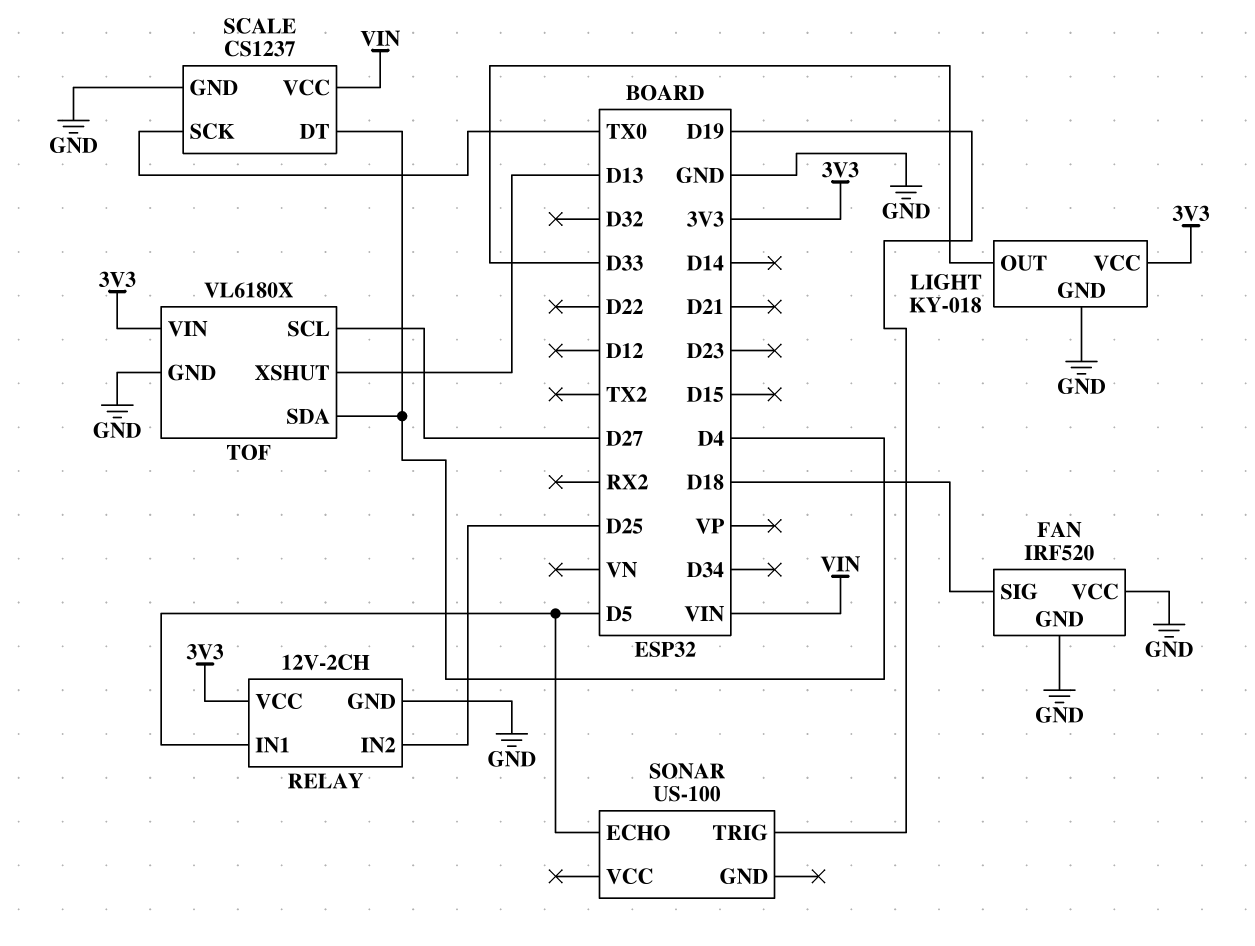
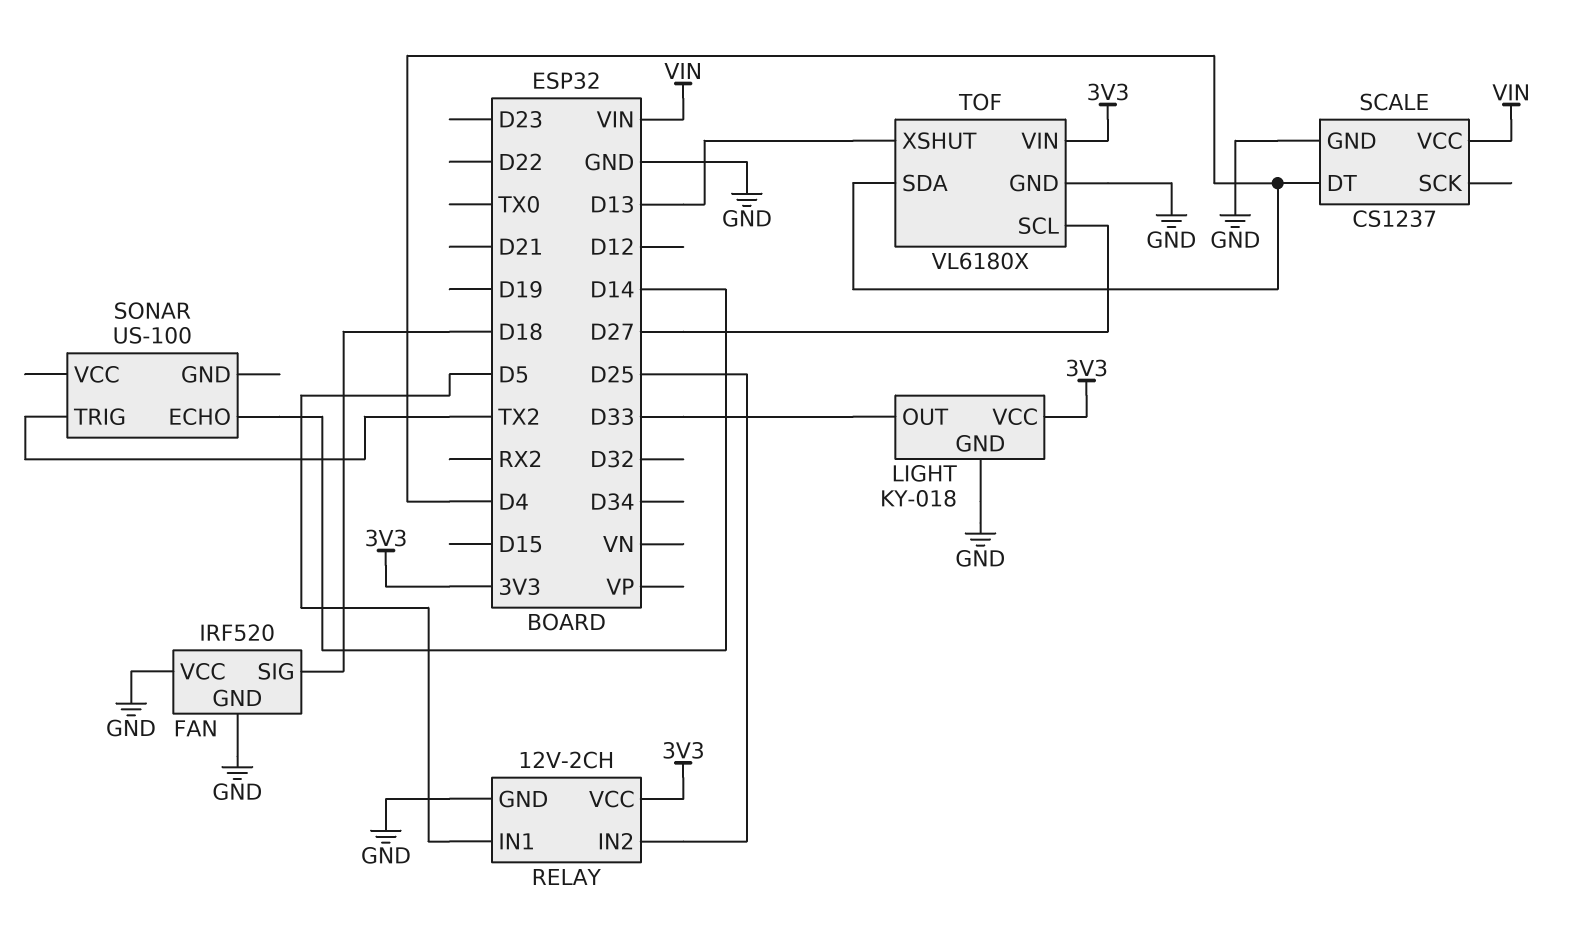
SCALE pin SCK: TX0 -> none
SONAR pin ECHO: D5 -> D14
SONAR pin TRIG: D19 -> TX2

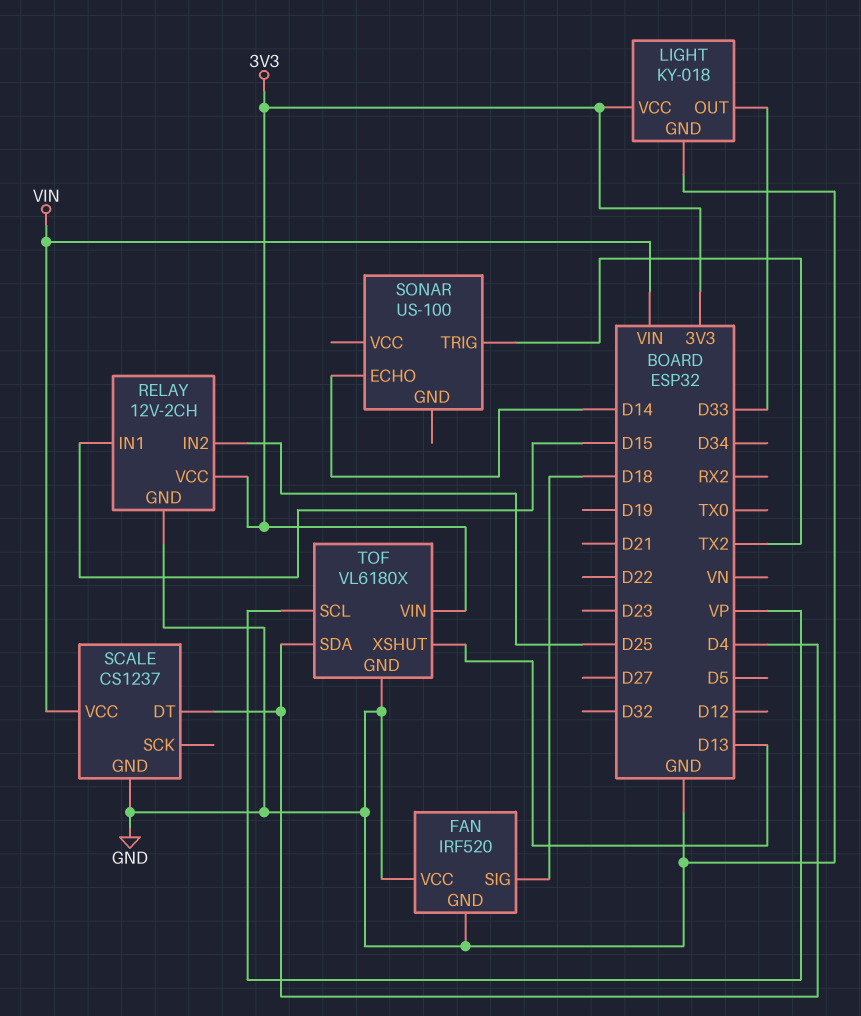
RELAY pin IN1: D5 -> D15
TOF pin SCL: D27 -> VP

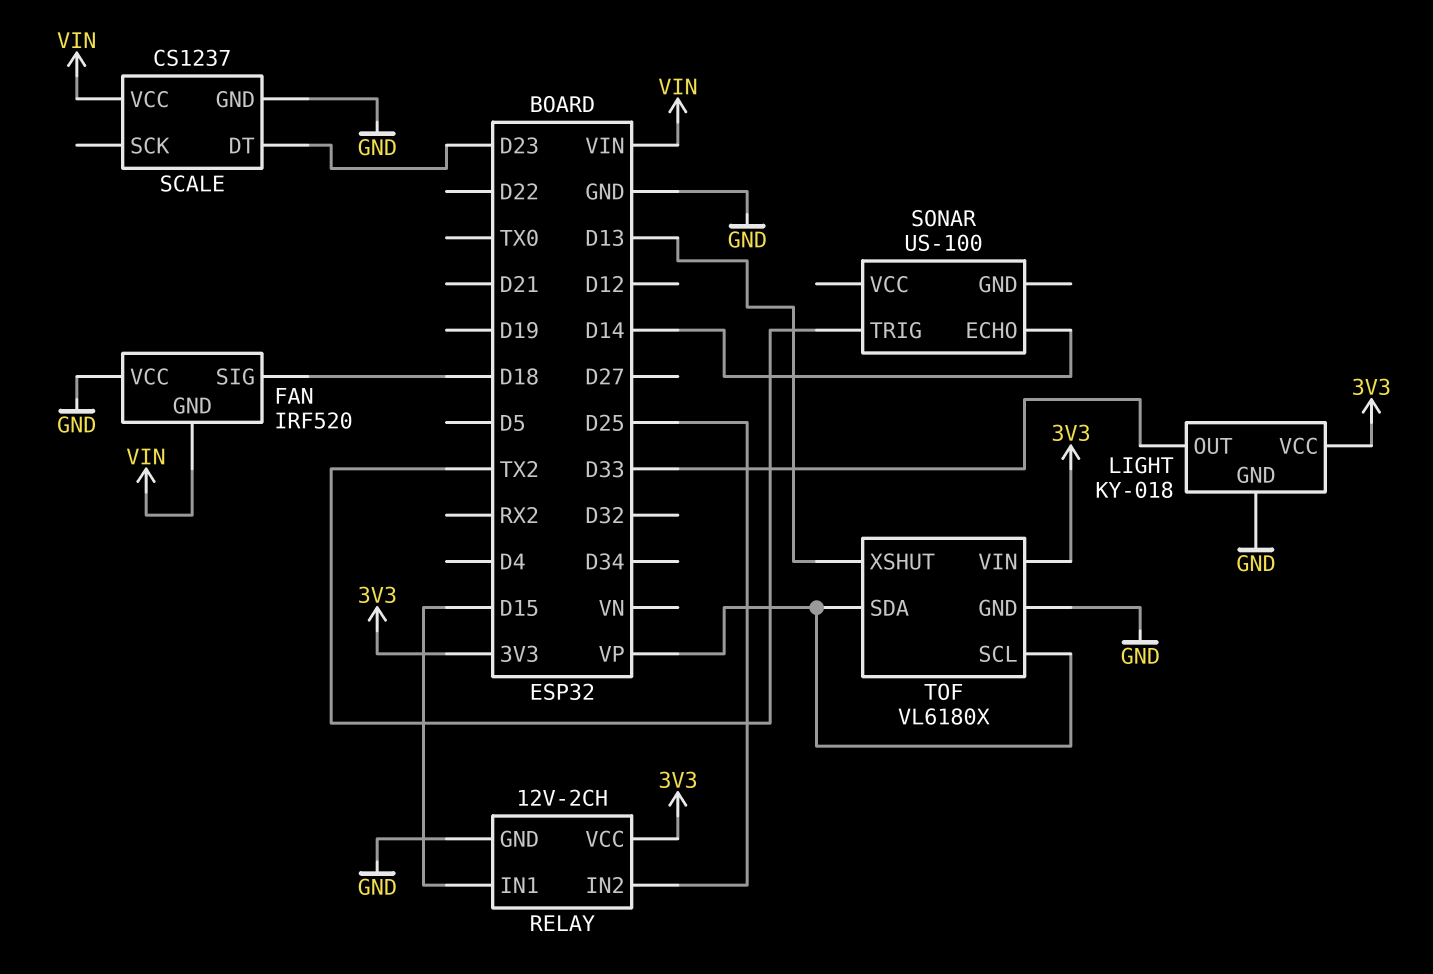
FAN pin GND: GND -> VIN
SCALE pin DT: D4 -> D23
TOF pin SDA: D4 -> VP

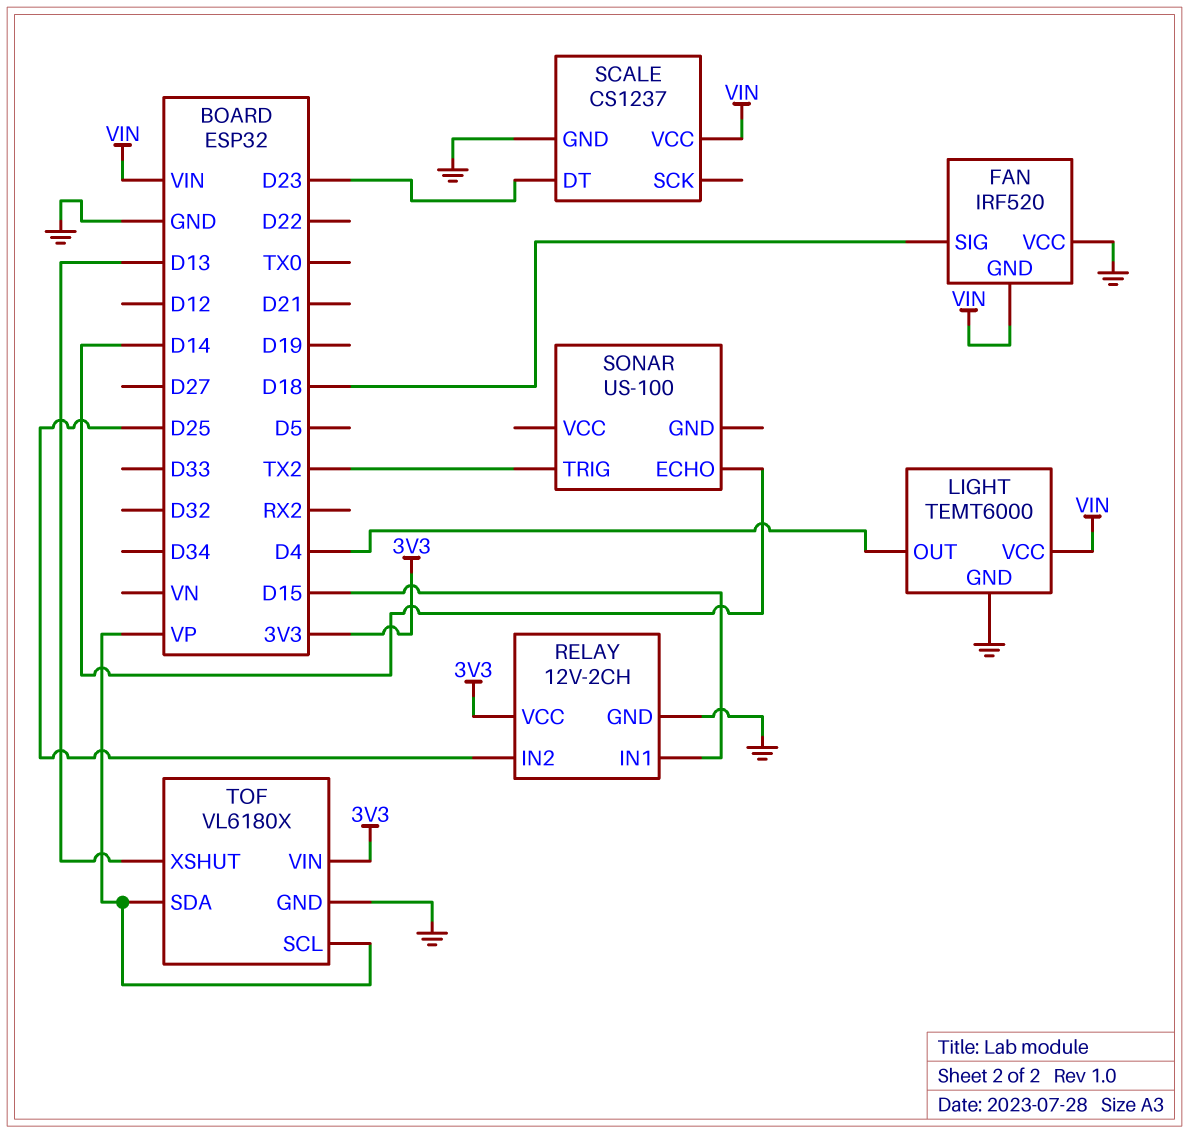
LIGHT: KY-018 -> TEMT6000
LIGHT pin OUT: D33 -> D4
LIGHT pin VCC: 3V3 -> VIN

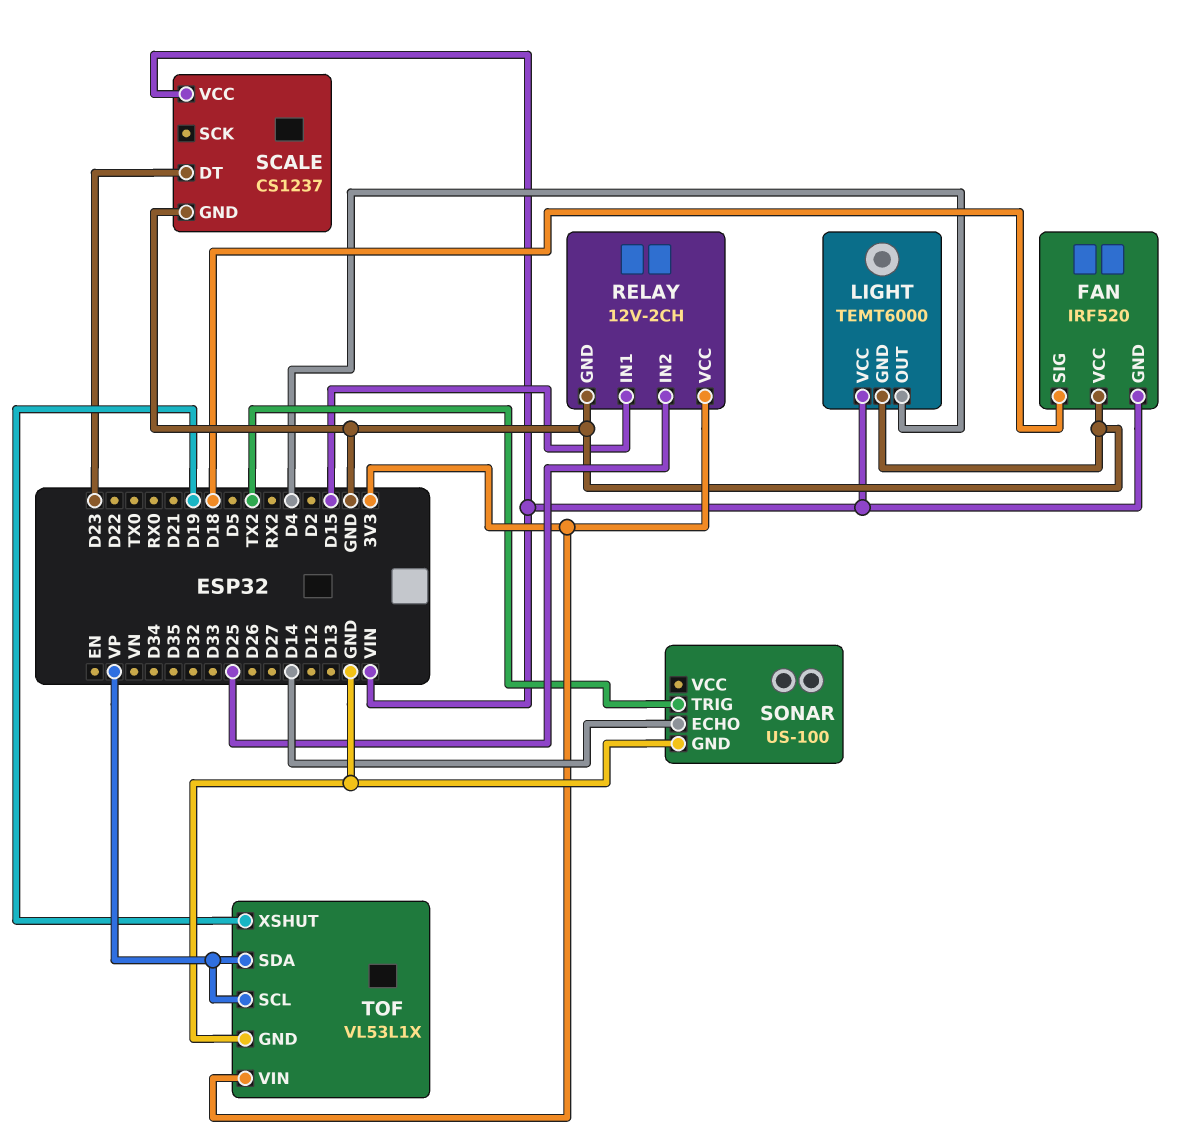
SONAR pin GND: none -> GND
TOF: VL6180X -> VL53L1X
TOF pin XSHUT: D13 -> D19

